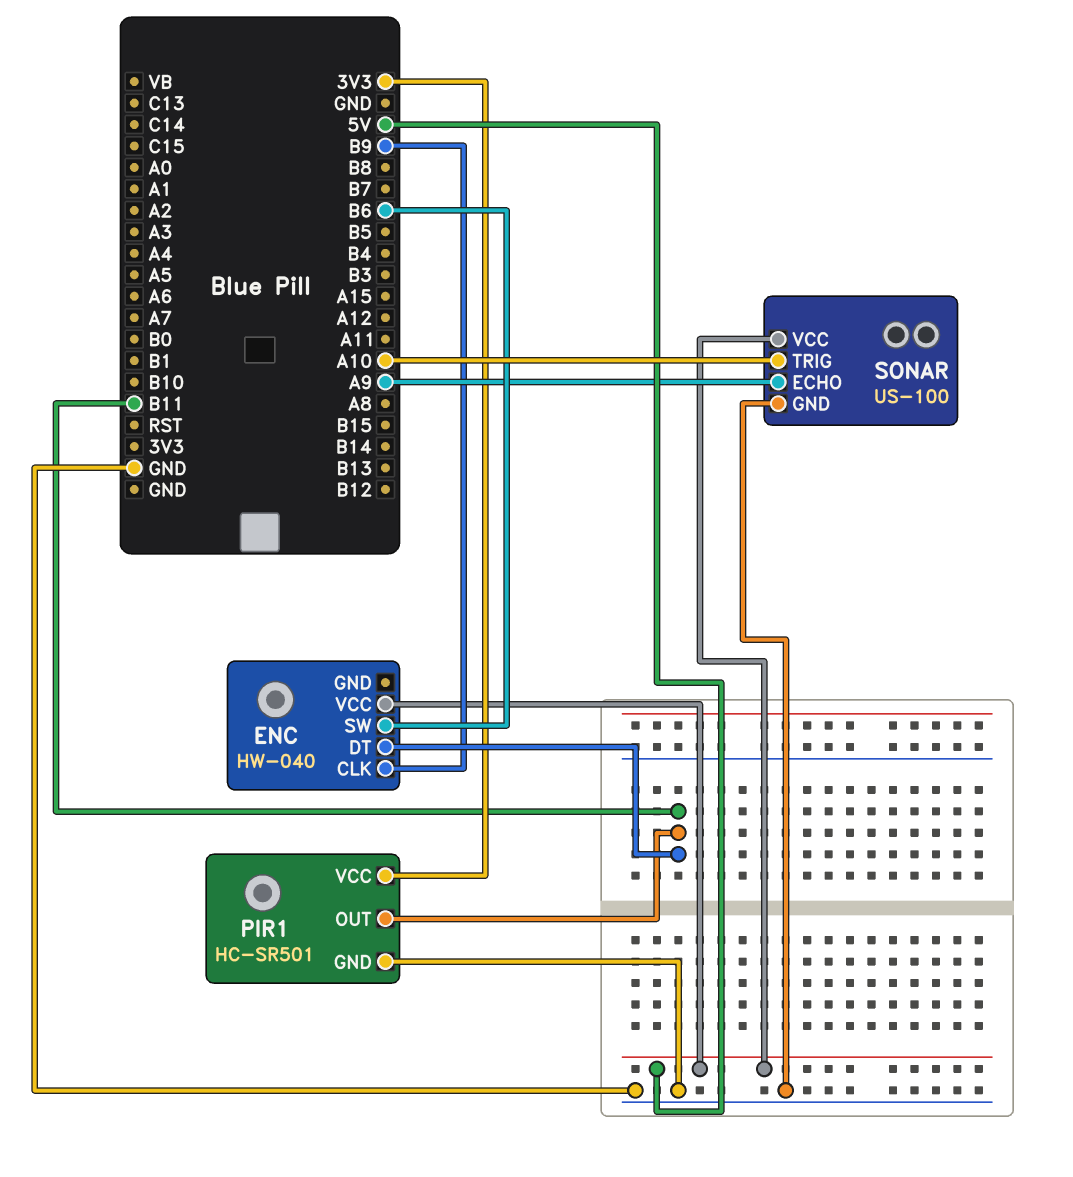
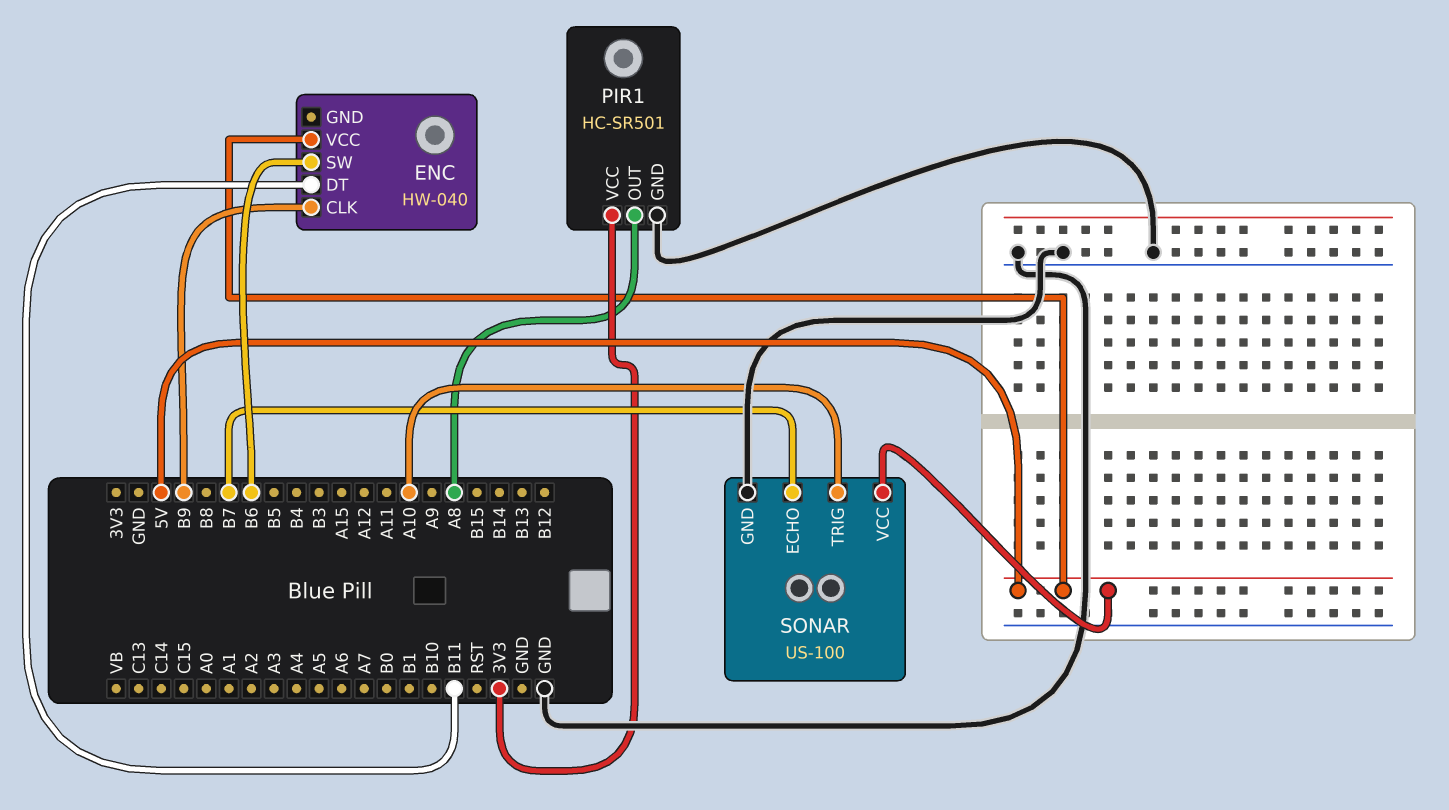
PIR1 pin OUT: B11 -> A8
SONAR pin ECHO: A9 -> B7

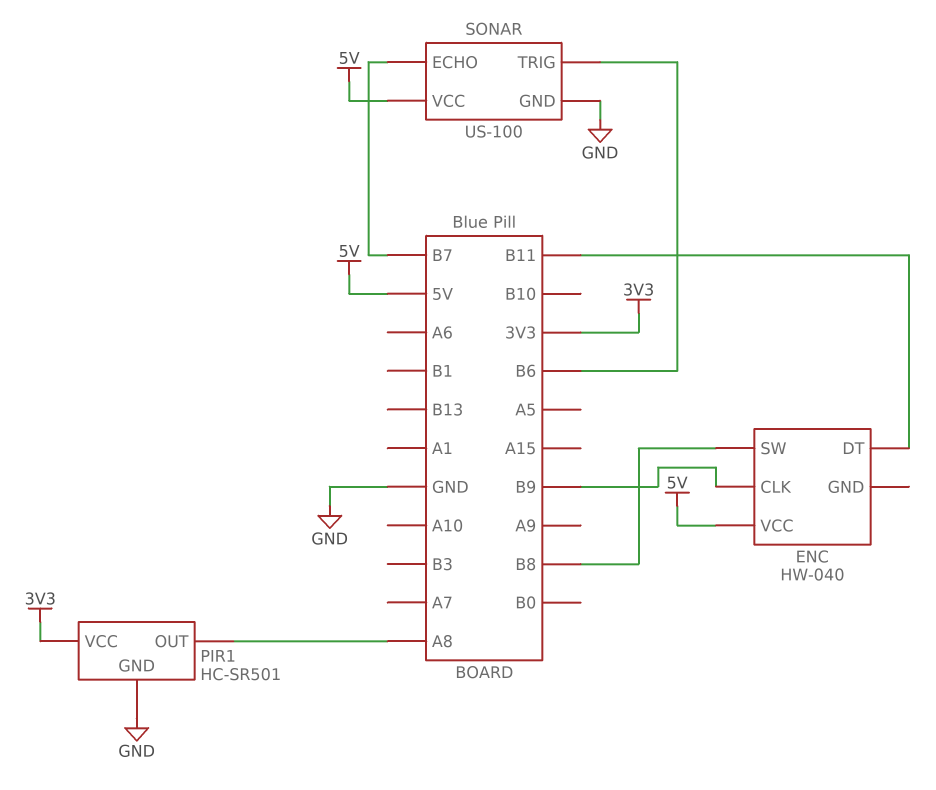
ENC pin SW: B6 -> B8
SONAR pin TRIG: A10 -> B6

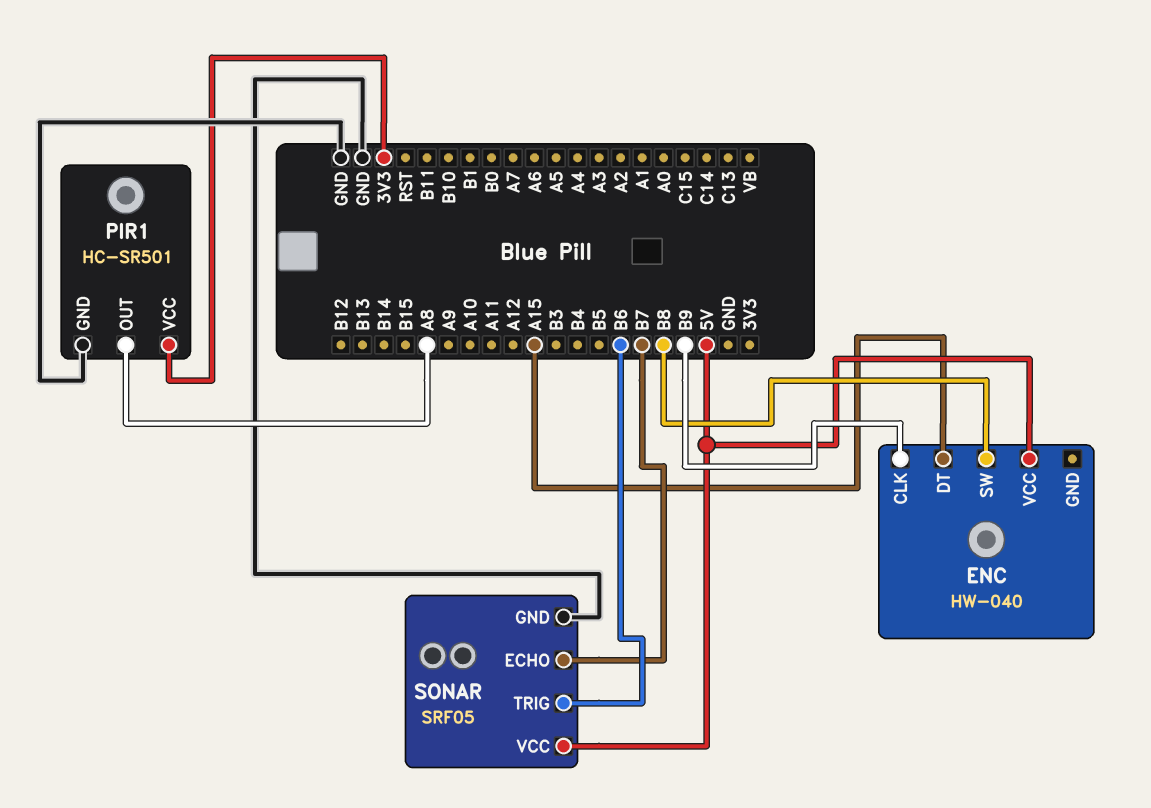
ENC pin DT: B11 -> A15
SONAR: US-100 -> SRF05

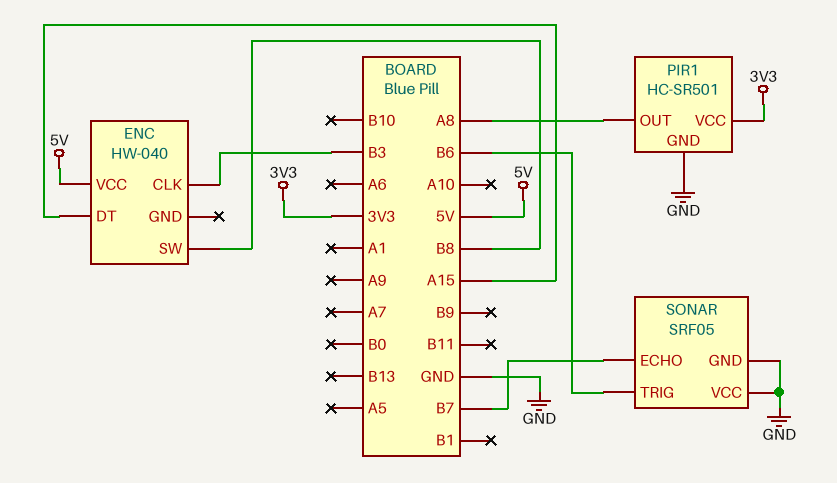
ENC pin CLK: B9 -> B3
SONAR pin VCC: 5V -> GND

